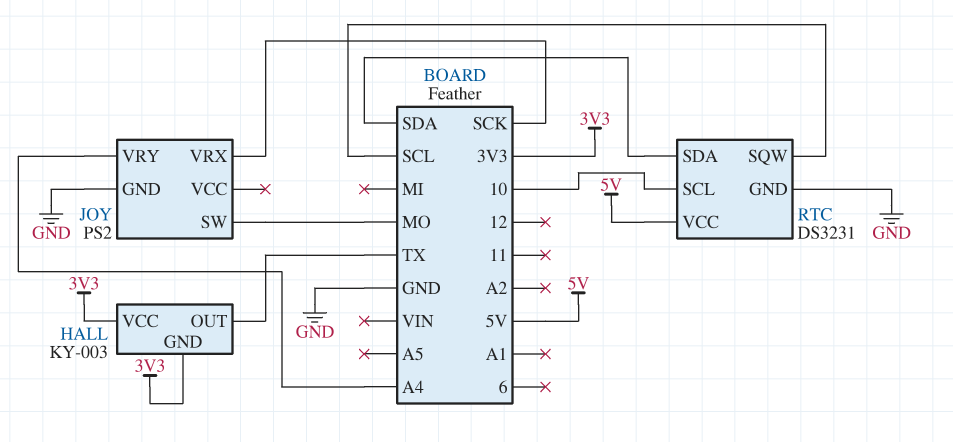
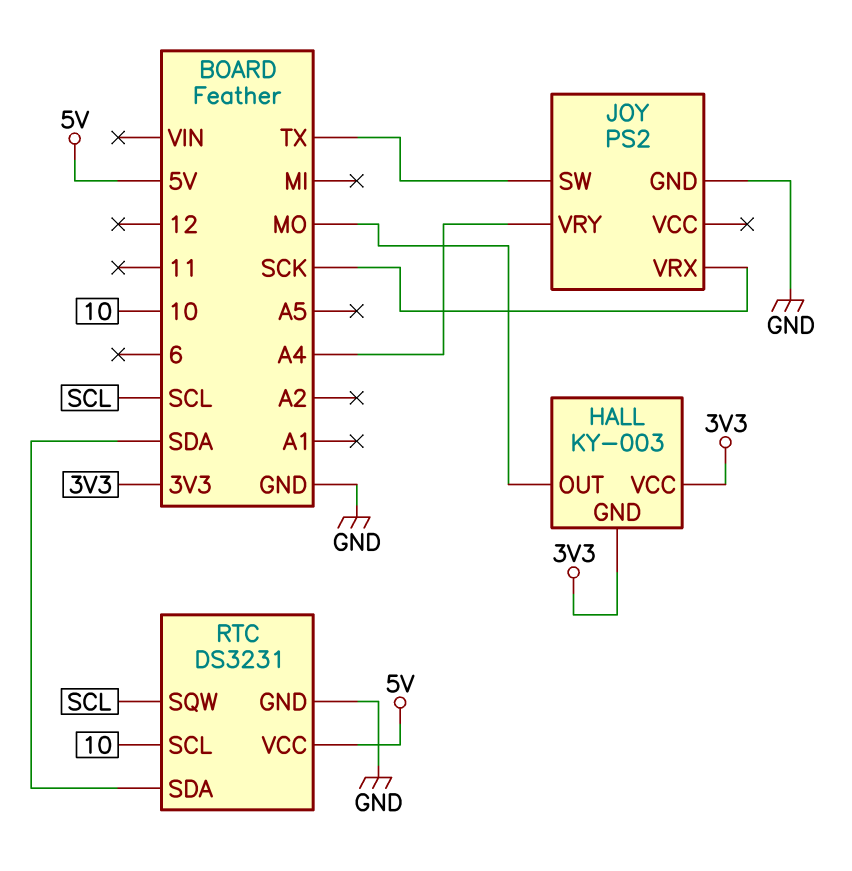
HALL pin OUT: TX -> MO
JOY pin SW: MO -> TX

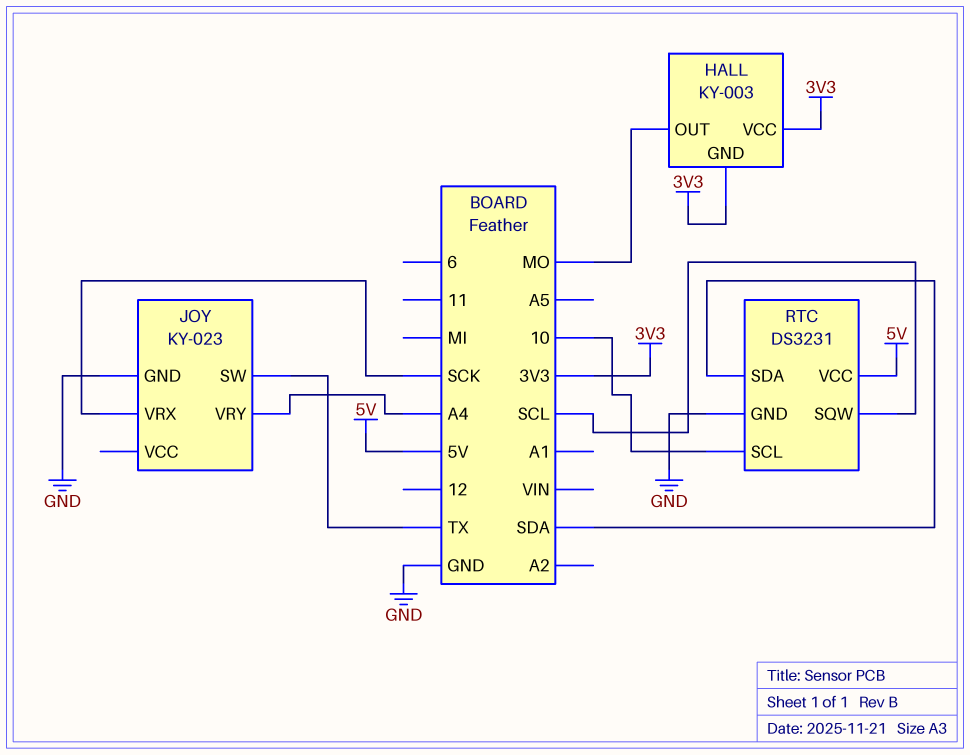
JOY: PS2 -> KY-023

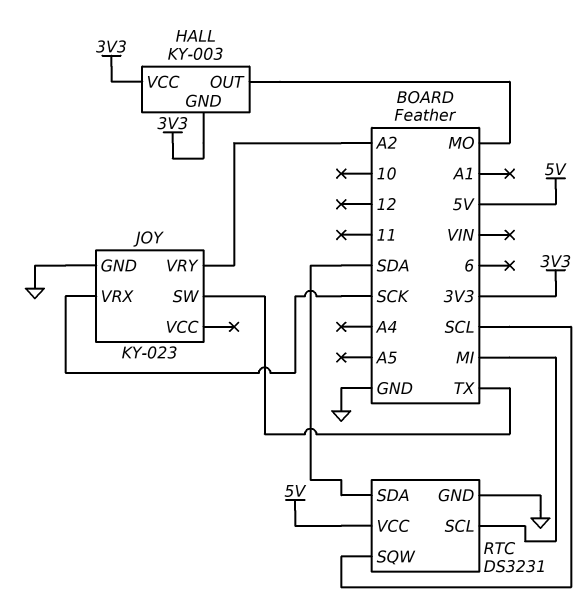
JOY pin VRY: A4 -> A2
RTC pin SCL: 10 -> MI

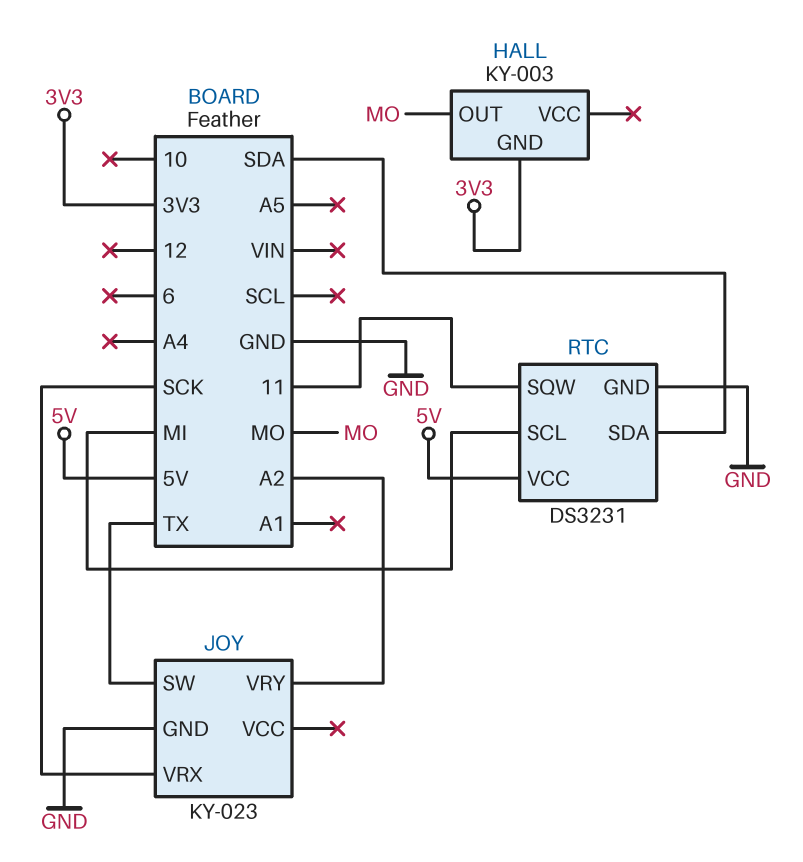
HALL pin VCC: 3V3 -> none
RTC pin SQW: SCL -> 11

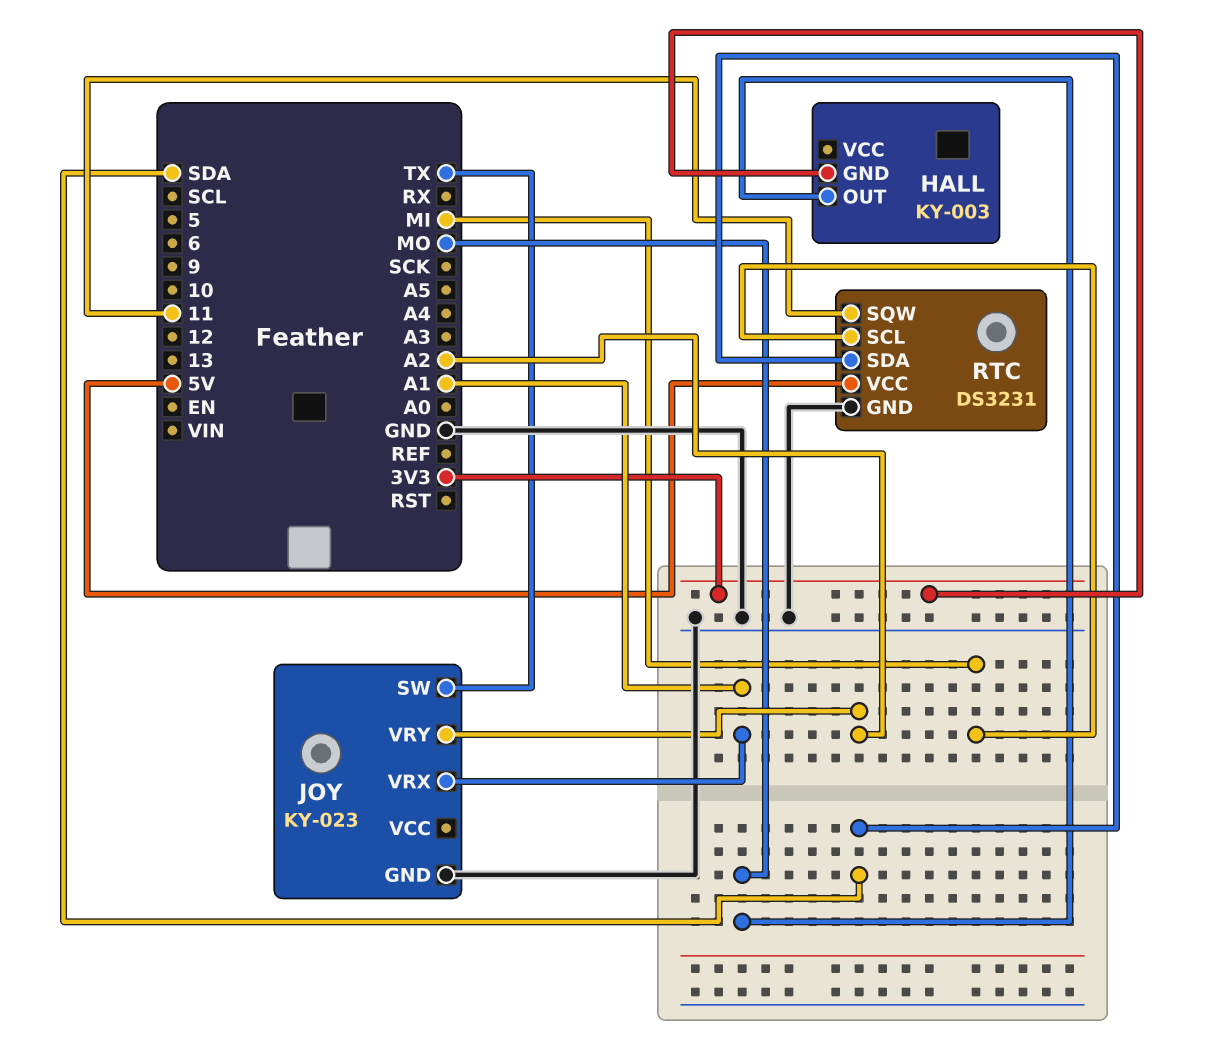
JOY pin VRX: SCK -> A1

